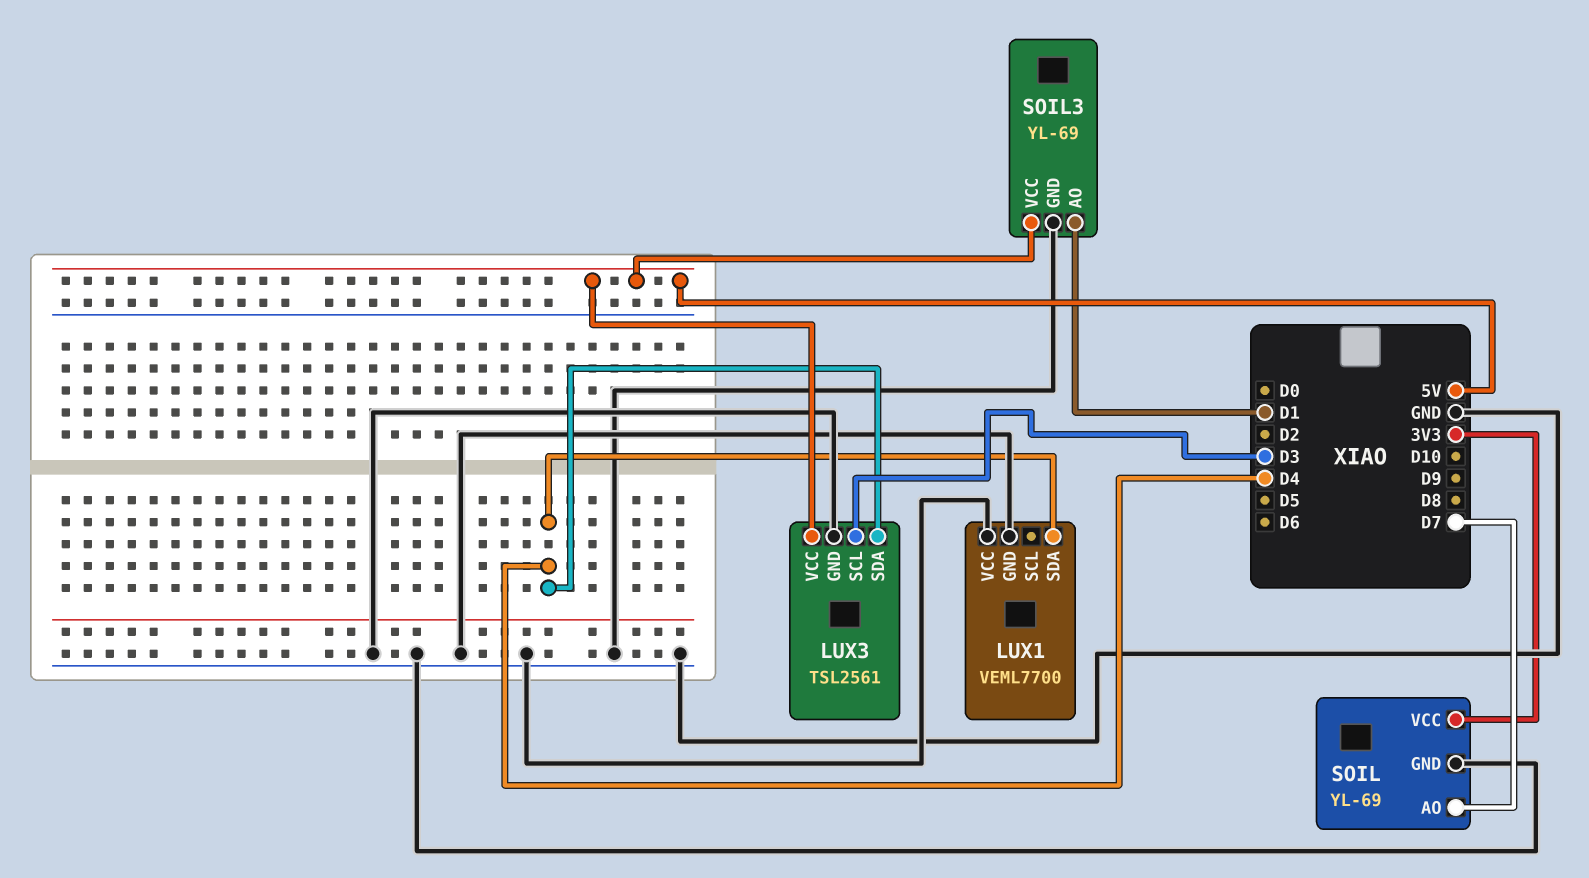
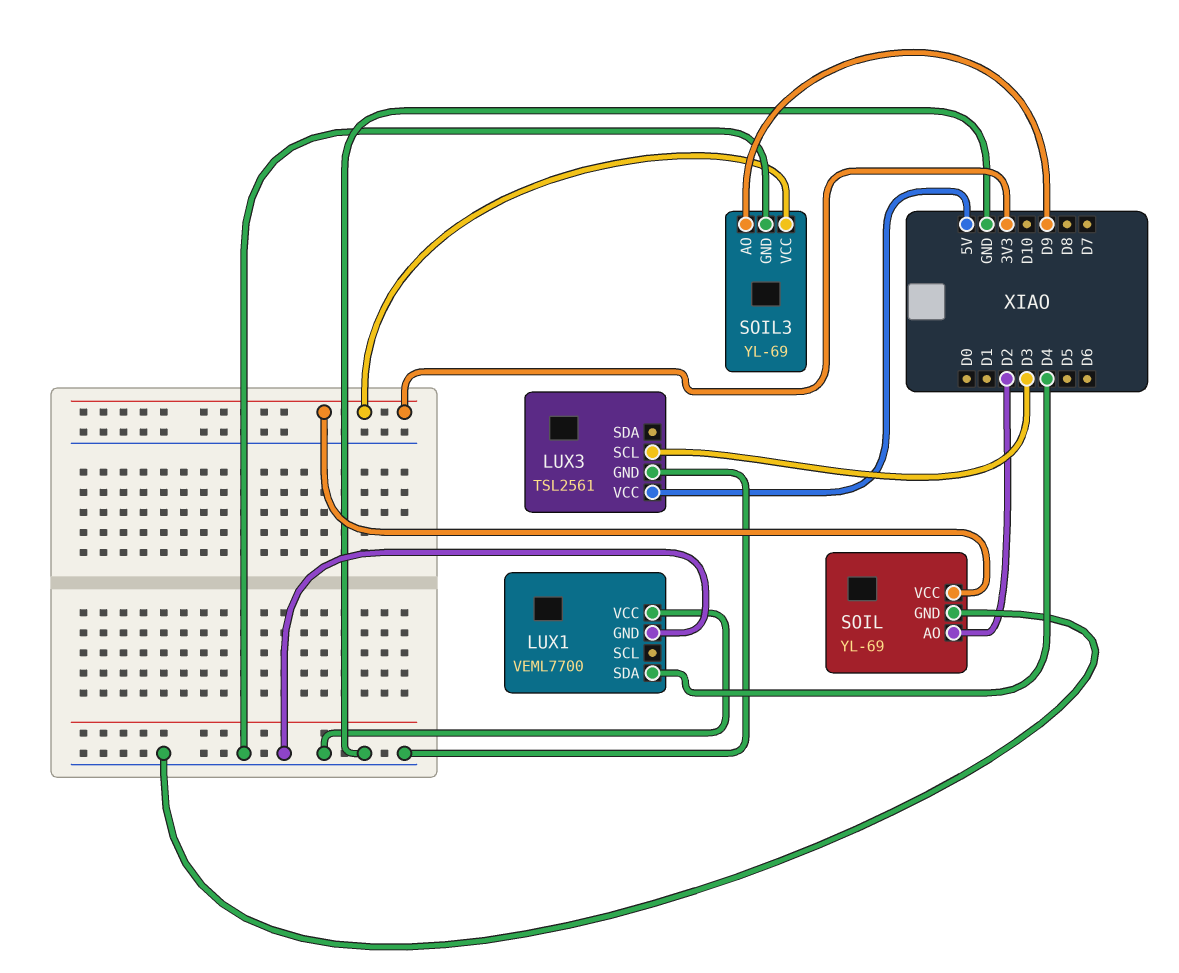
LUX3 pin SDA: D4 -> none
SOIL pin AO: D7 -> D2
SOIL3 pin AO: D1 -> D9
SOIL3 pin VCC: 5V -> 3V3

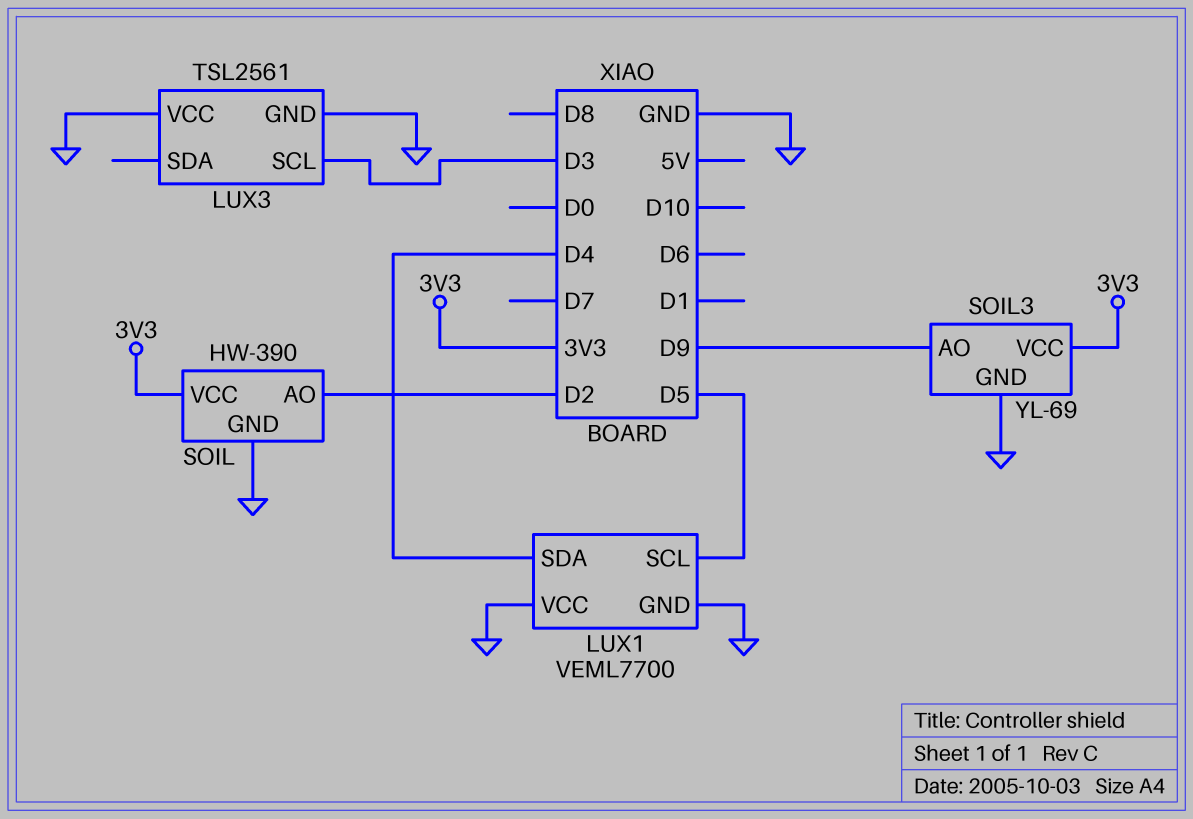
LUX1 pin SCL: none -> D5
LUX3 pin VCC: 5V -> GND
SOIL: YL-69 -> HW-390

